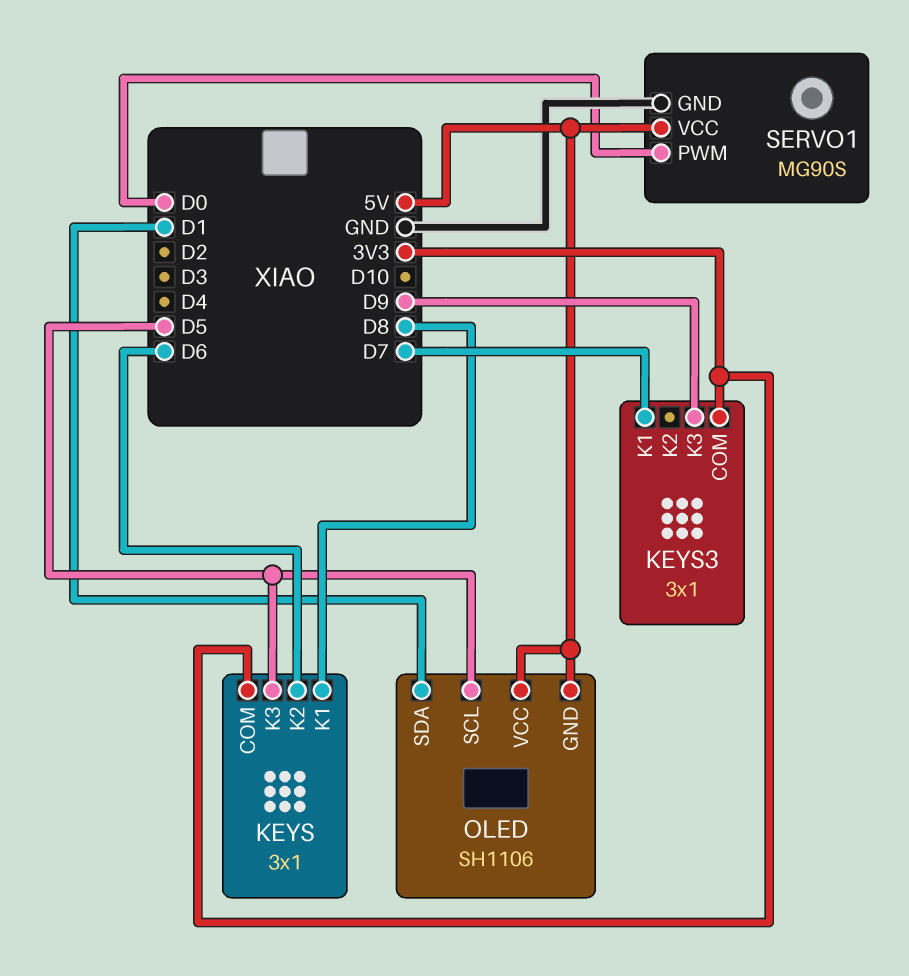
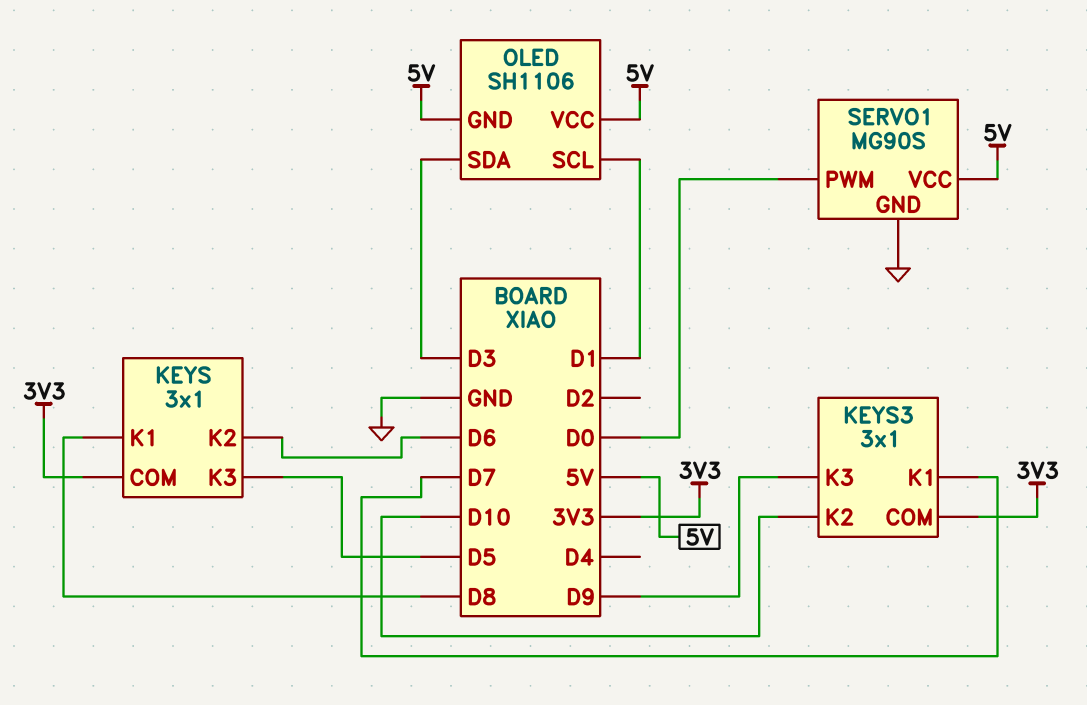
KEYS3 pin K2: none -> D10
OLED pin SCL: D5 -> D1
OLED pin SDA: D1 -> D3

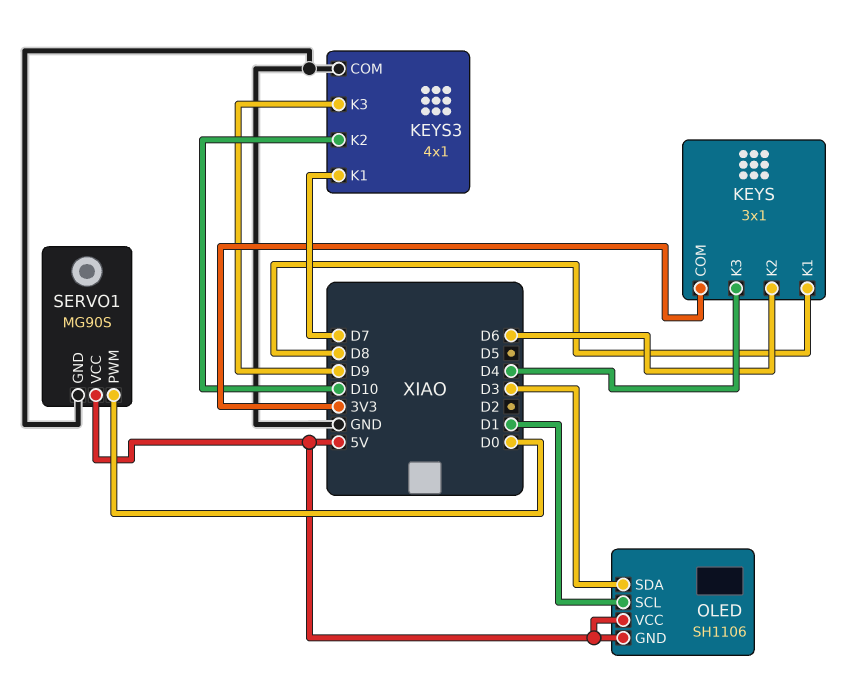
KEYS pin K3: D5 -> D4
KEYS3: 3x1 -> 4x1
KEYS3 pin COM: 3V3 -> GND

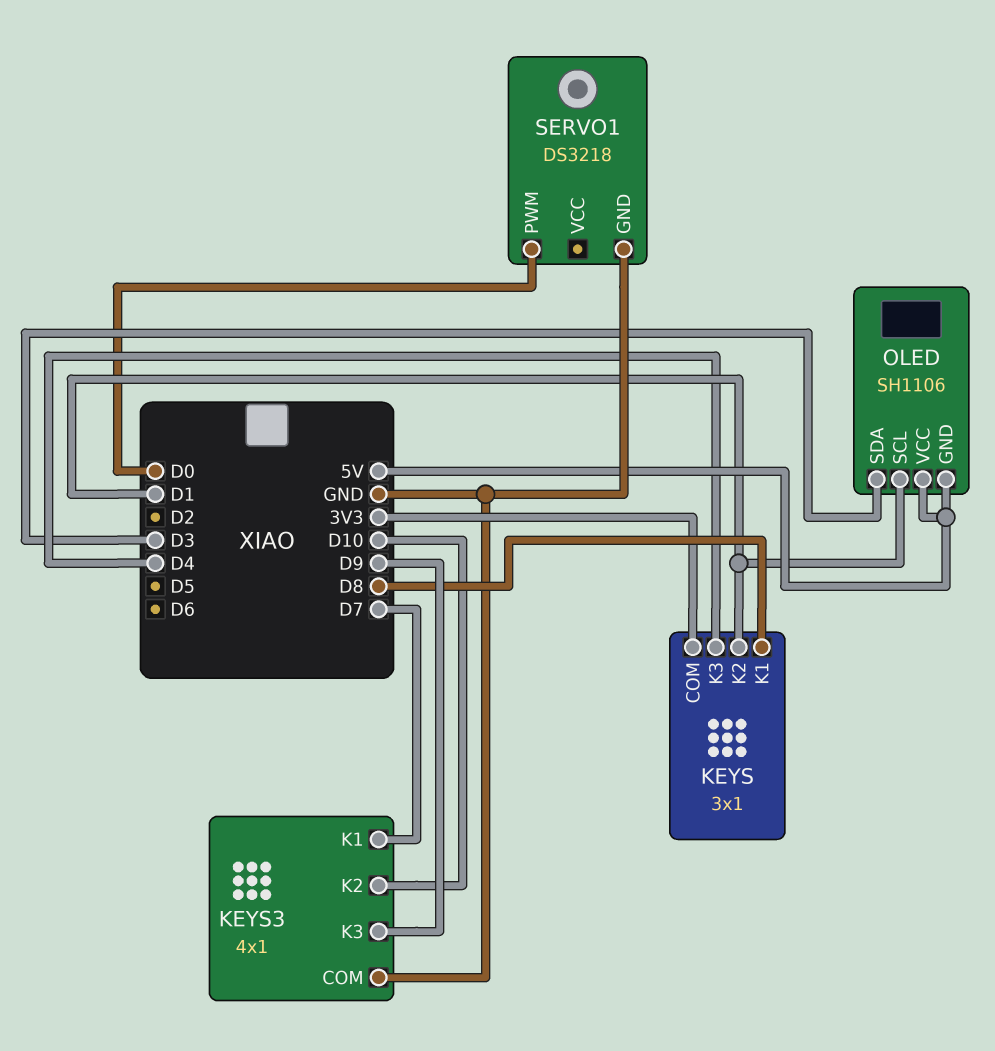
KEYS pin K2: D6 -> D1
SERVO1: MG90S -> DS3218
SERVO1 pin VCC: 5V -> none

